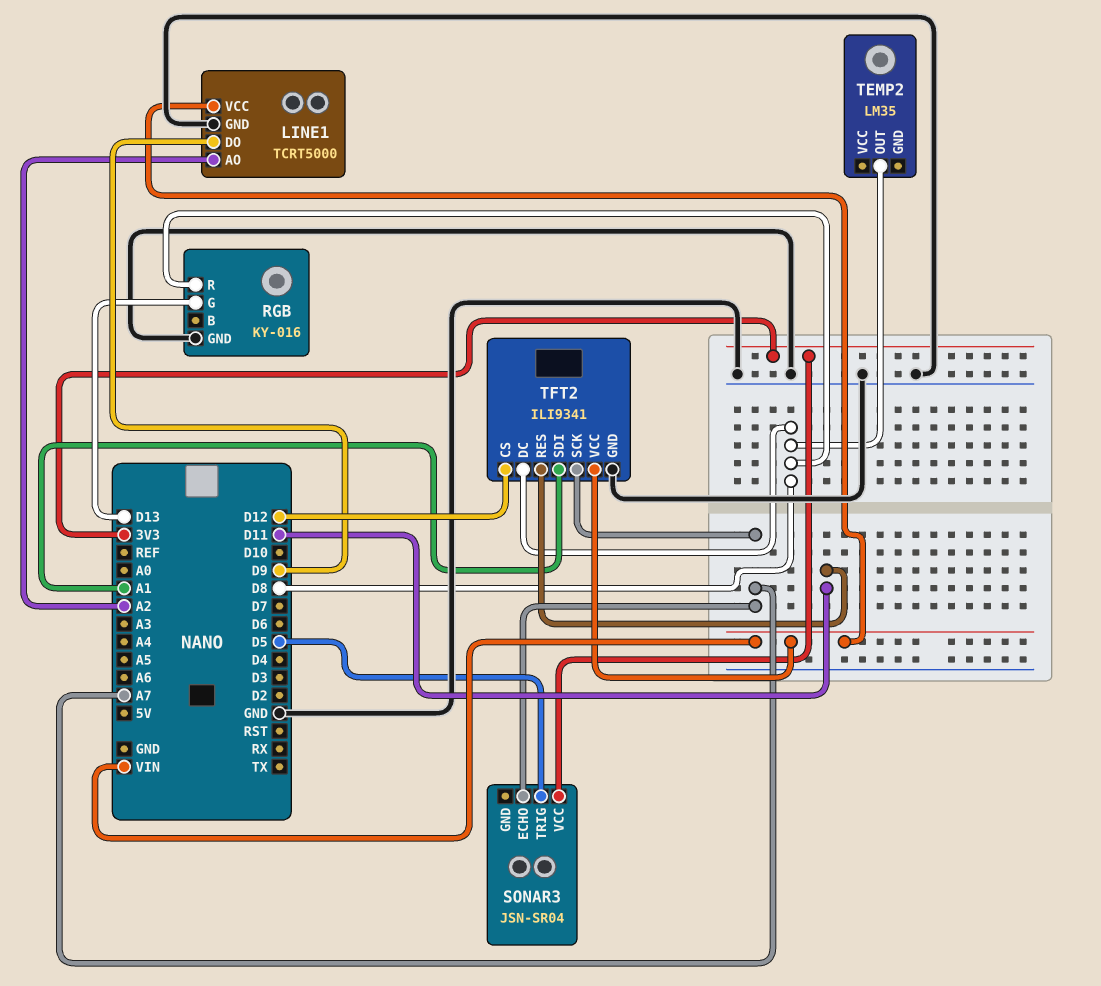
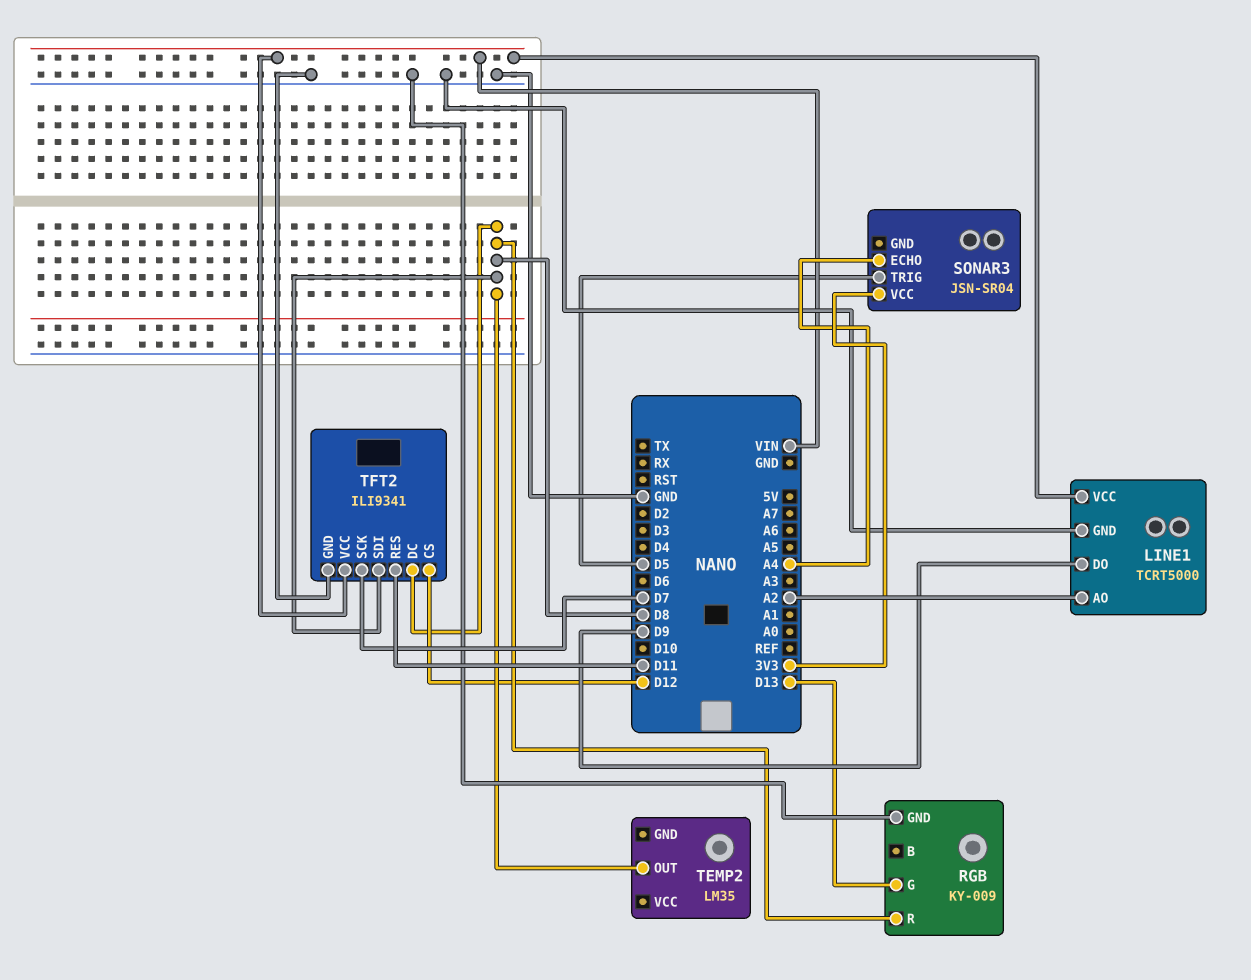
RGB: KY-016 -> KY-009
SONAR3 pin ECHO: A7 -> A4
TFT2 pin SCK: A7 -> D7
TFT2 pin SDI: A1 -> D8

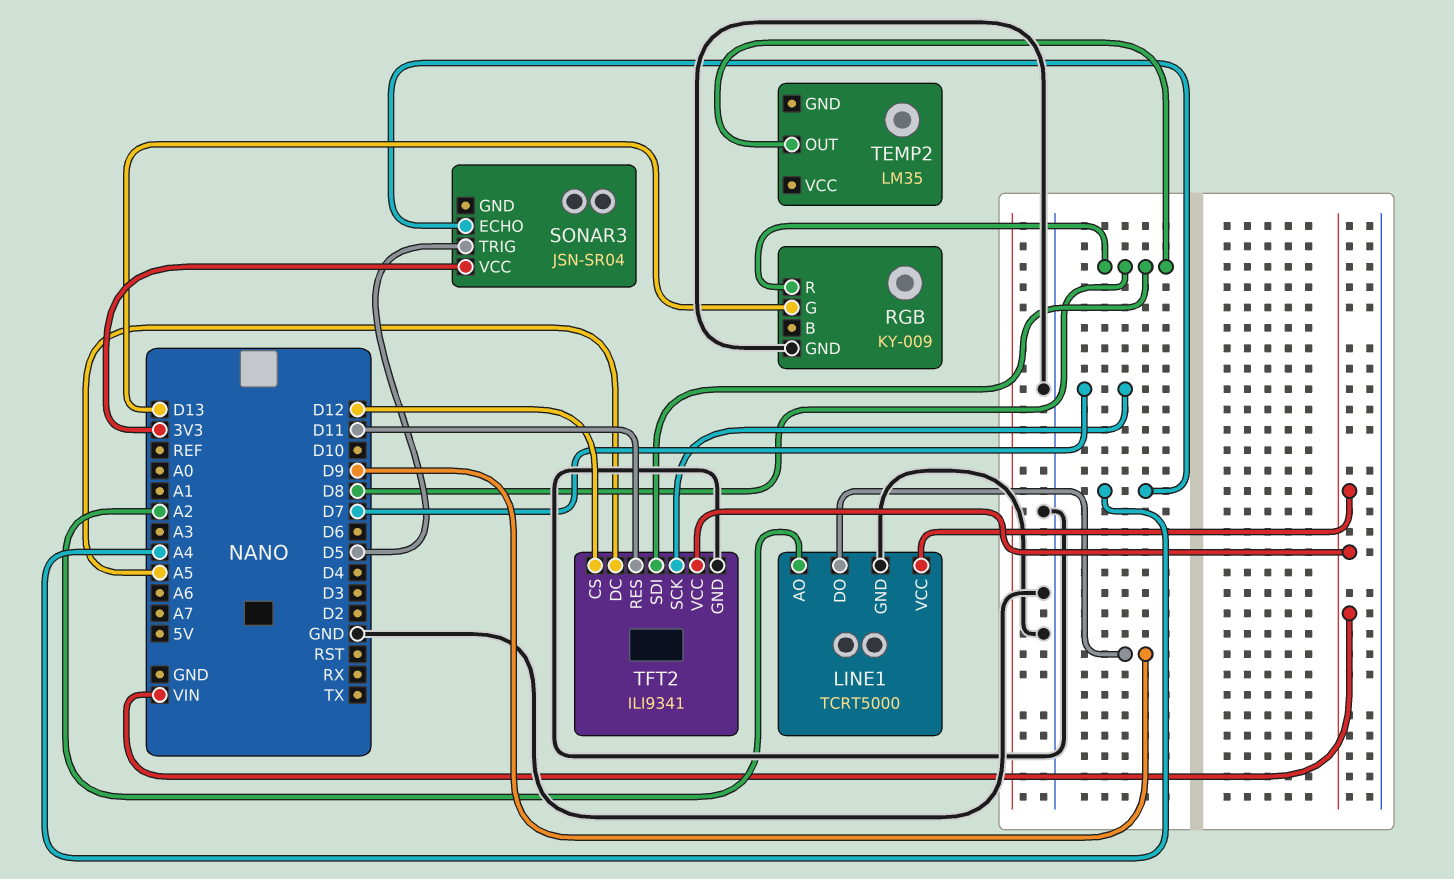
TFT2 pin DC: D8 -> A5

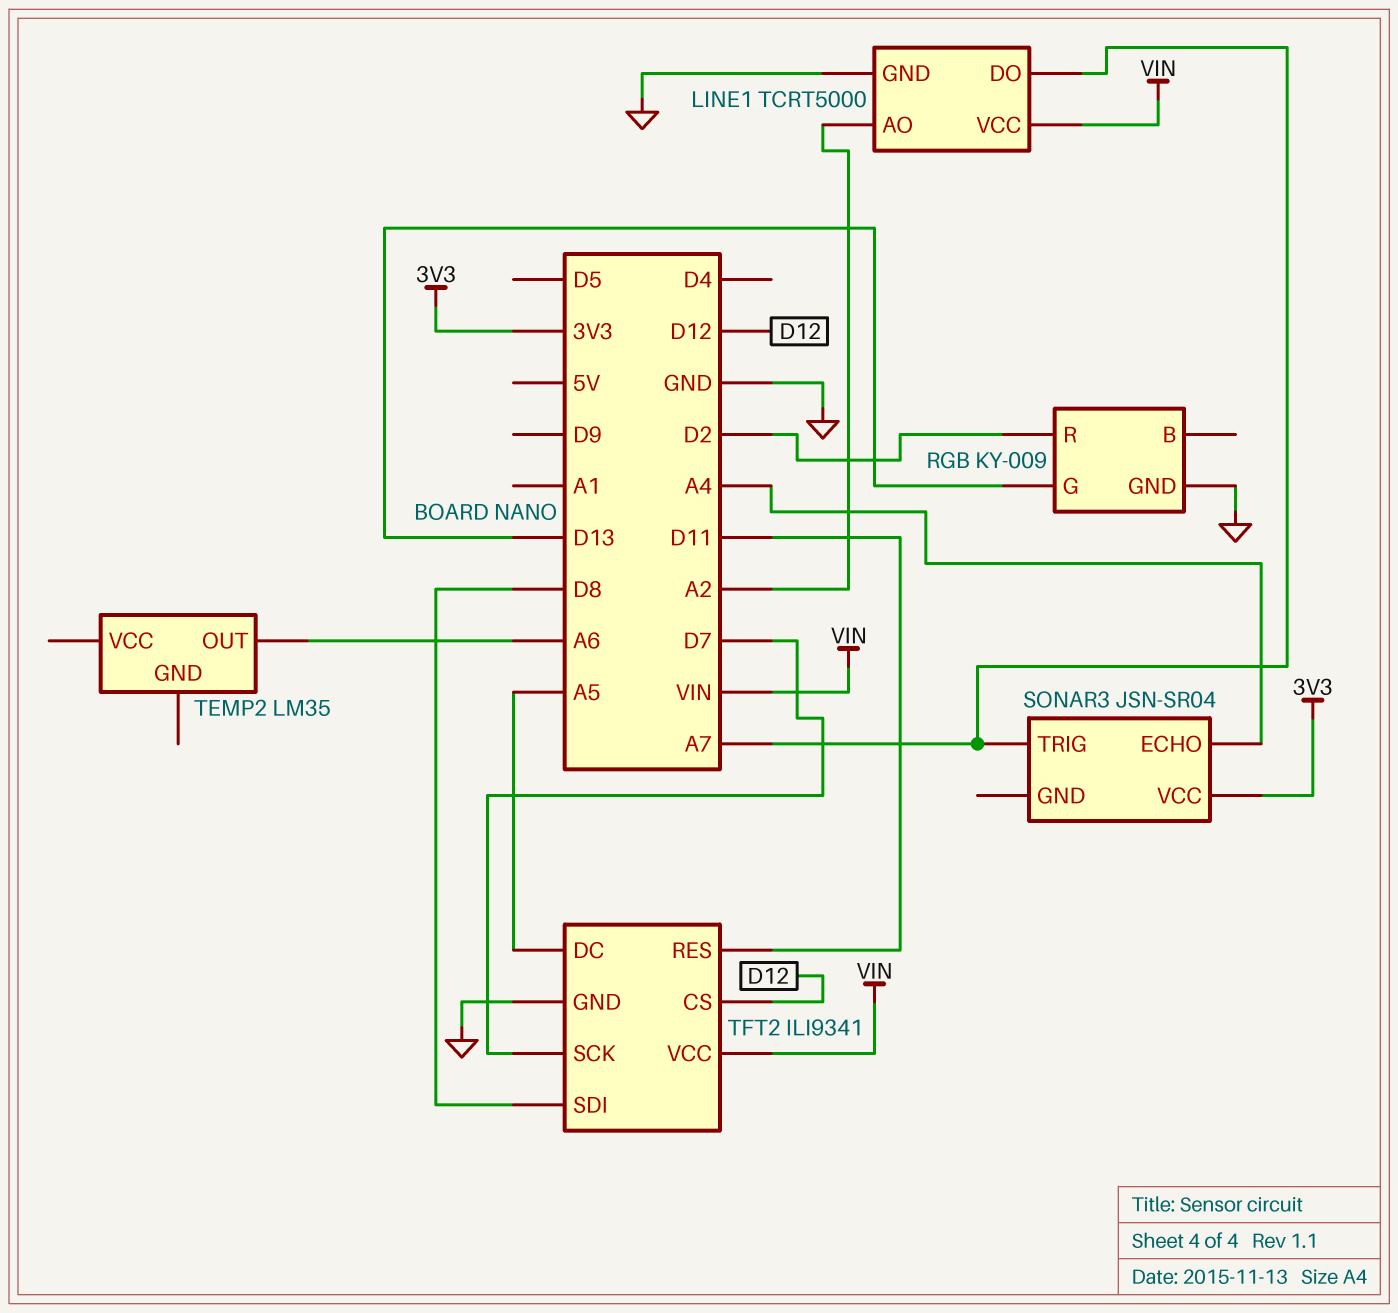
LINE1 pin DO: D9 -> A7
RGB pin R: D8 -> D2
SONAR3 pin TRIG: D5 -> A7
TEMP2 pin OUT: D8 -> A6

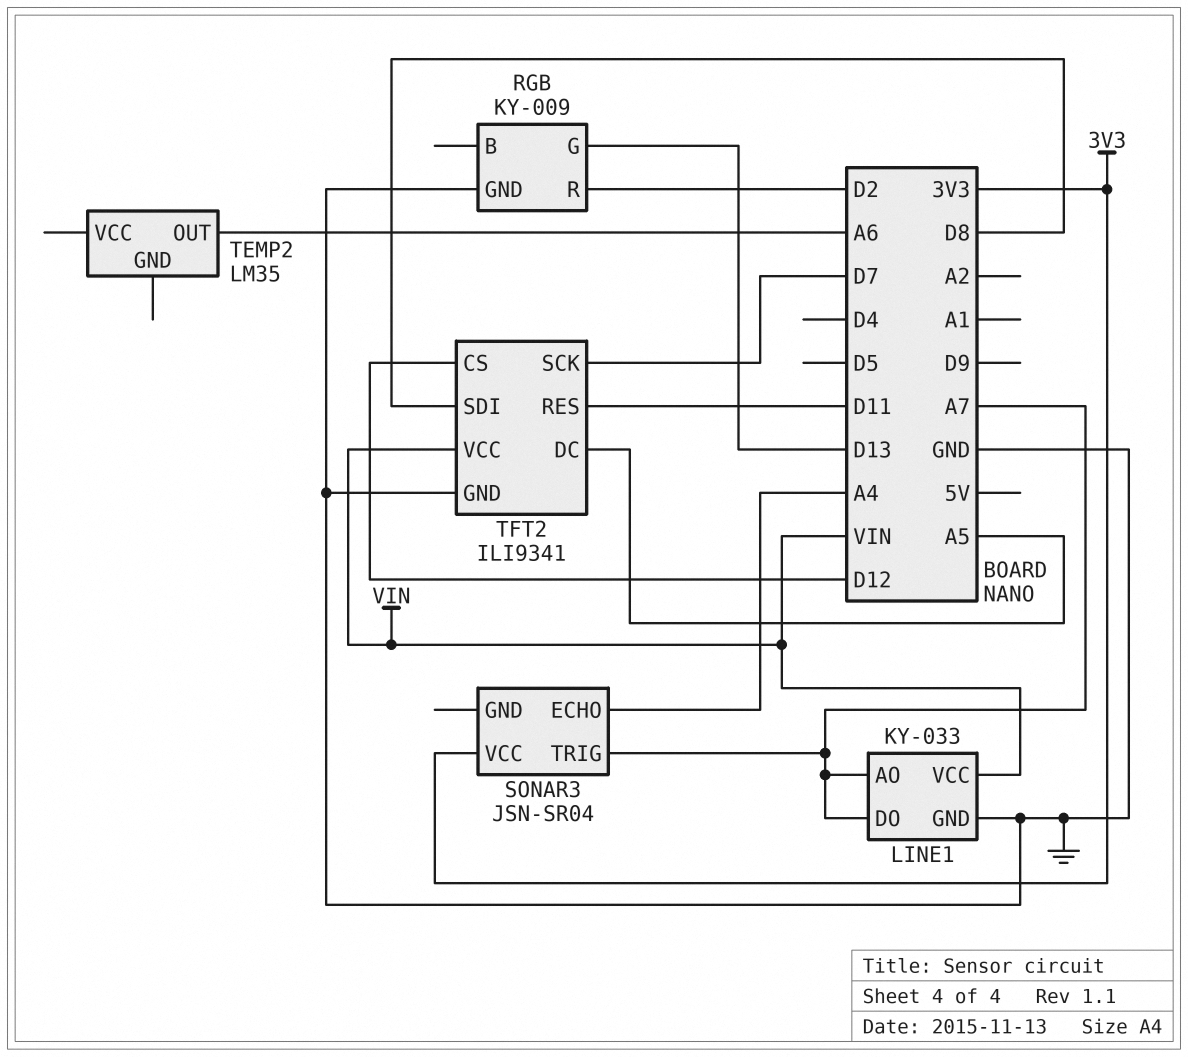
LINE1: TCRT5000 -> KY-033
LINE1 pin AO: A2 -> A7

